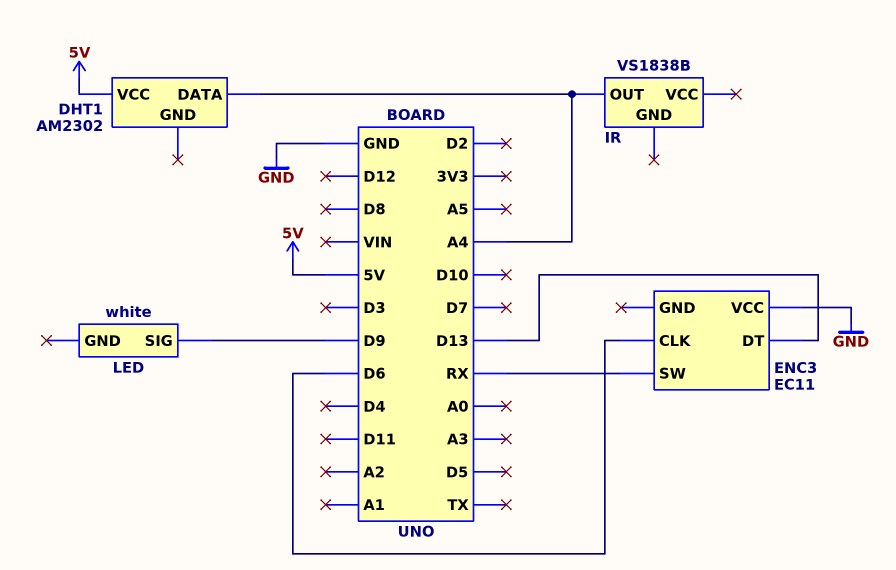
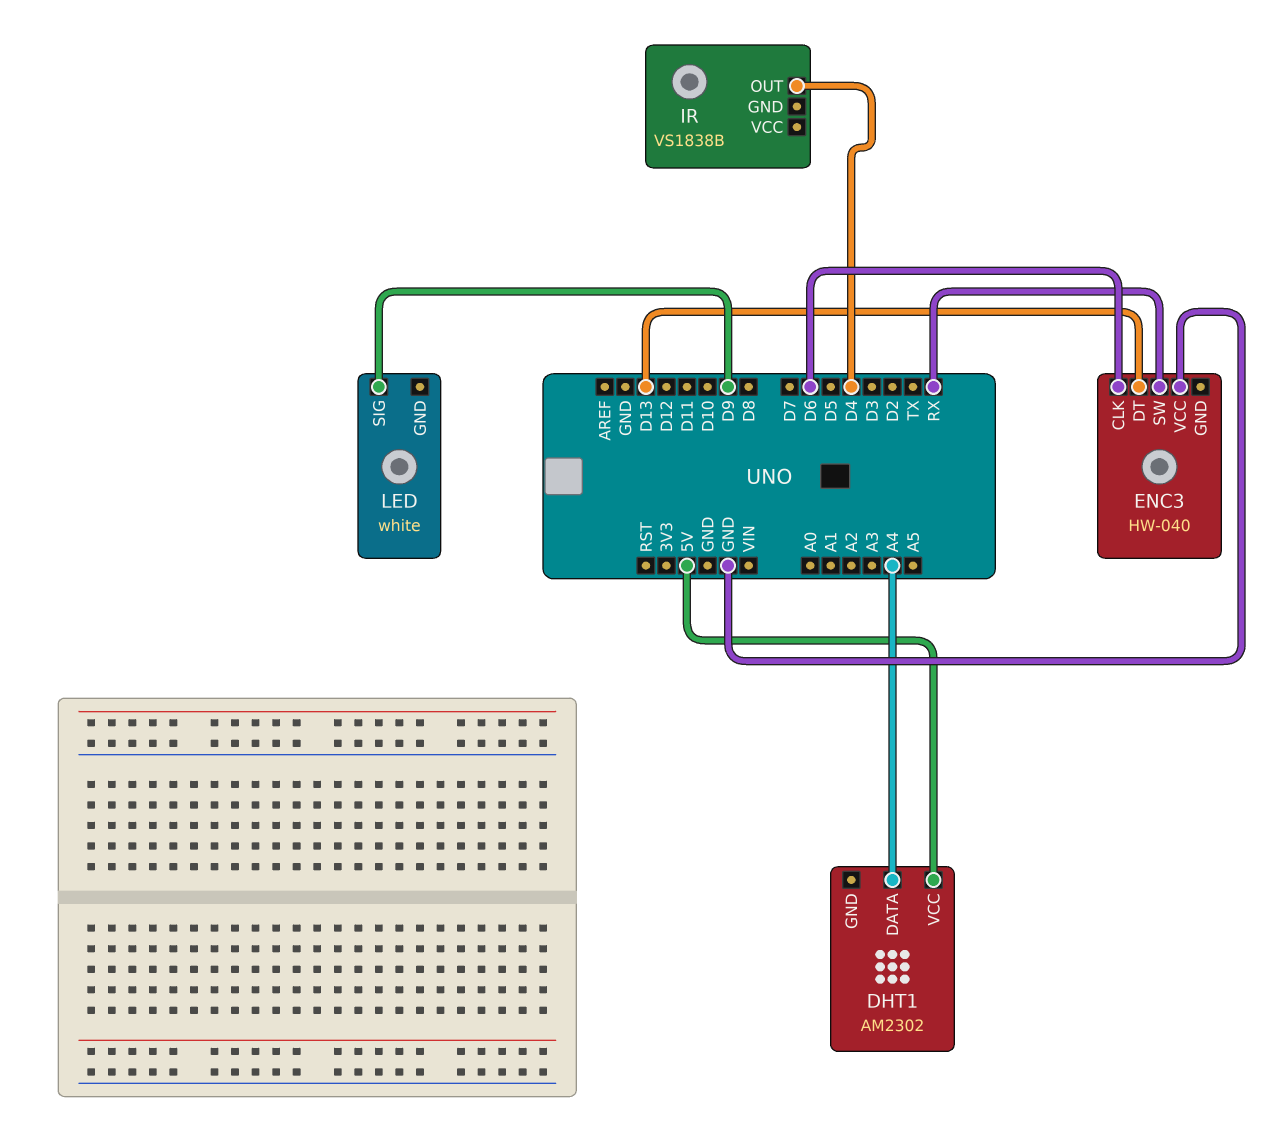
ENC3: EC11 -> HW-040
IR pin OUT: A4 -> D4

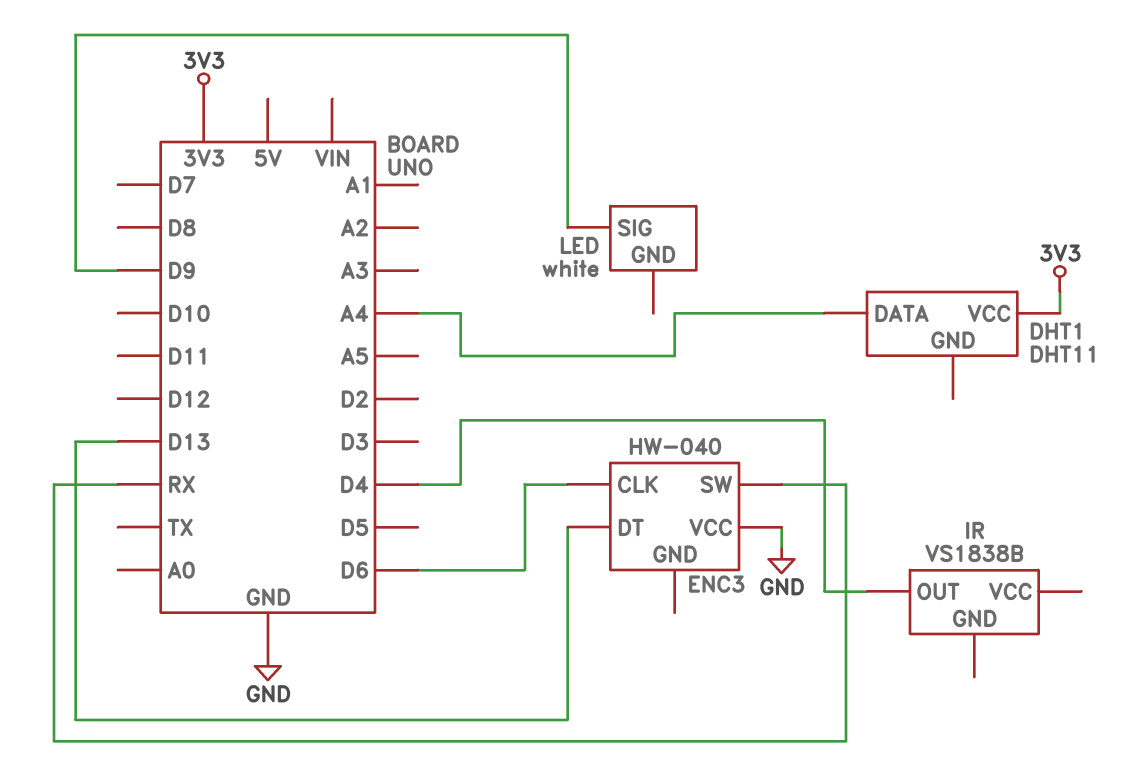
DHT1: AM2302 -> DHT11
DHT1 pin VCC: 5V -> 3V3

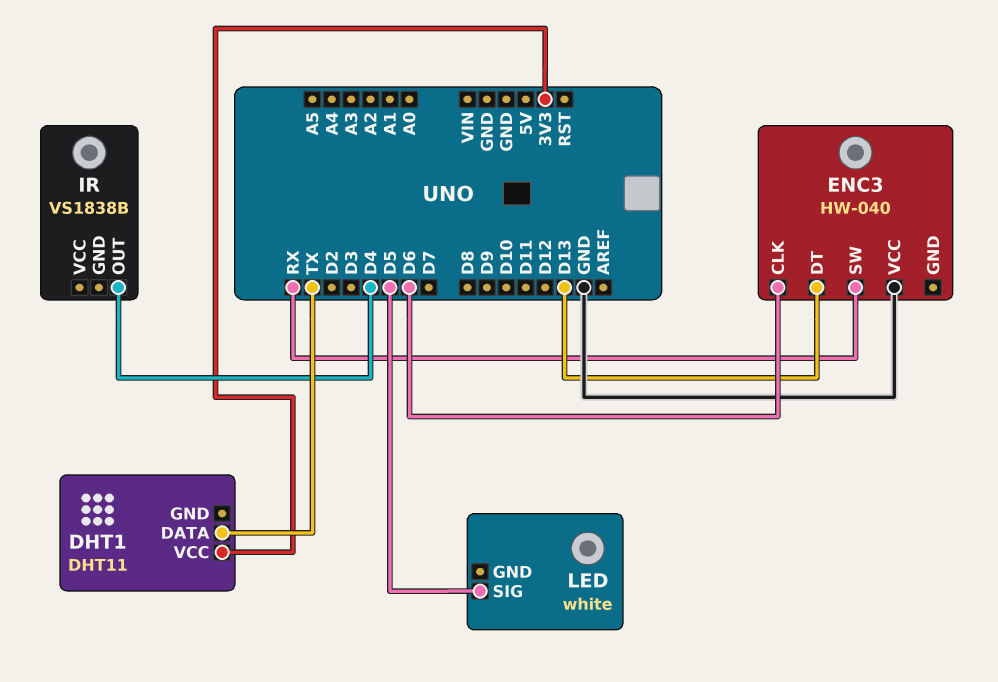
DHT1 pin DATA: A4 -> TX
LED pin SIG: D9 -> D5

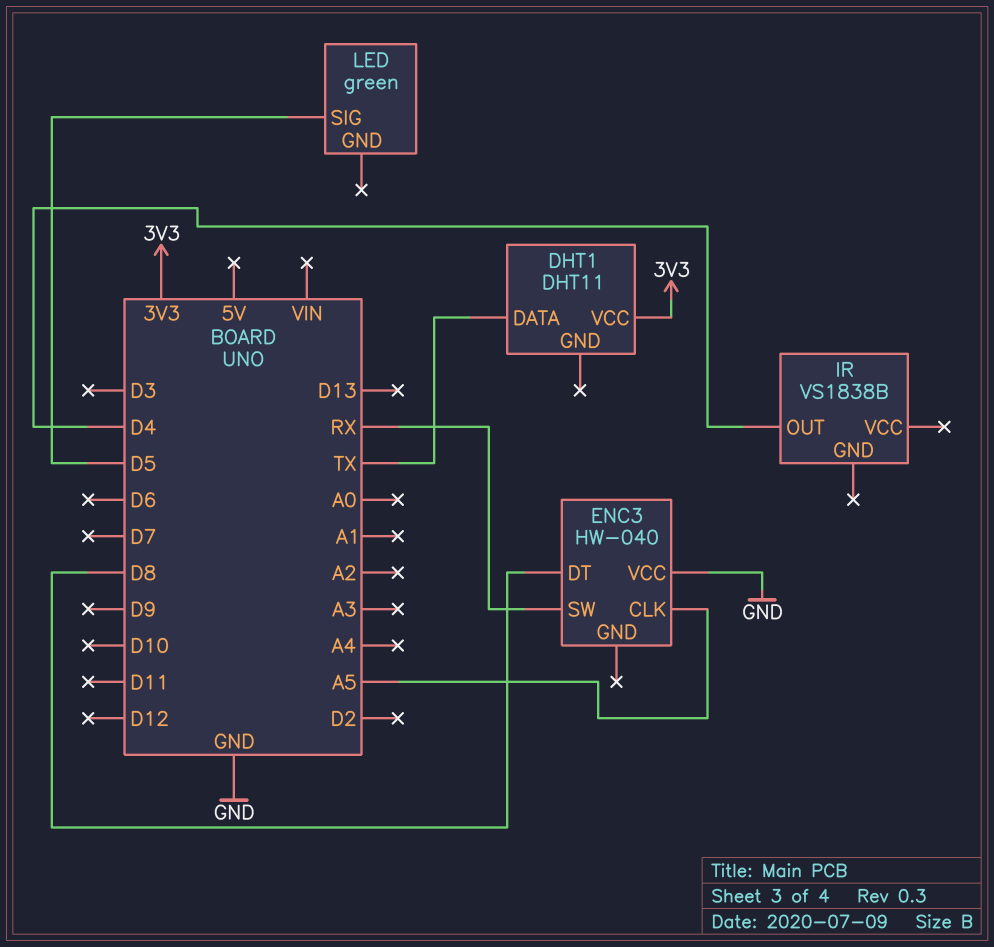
ENC3 pin CLK: D6 -> A5
ENC3 pin DT: D13 -> D8
LED: white -> green

